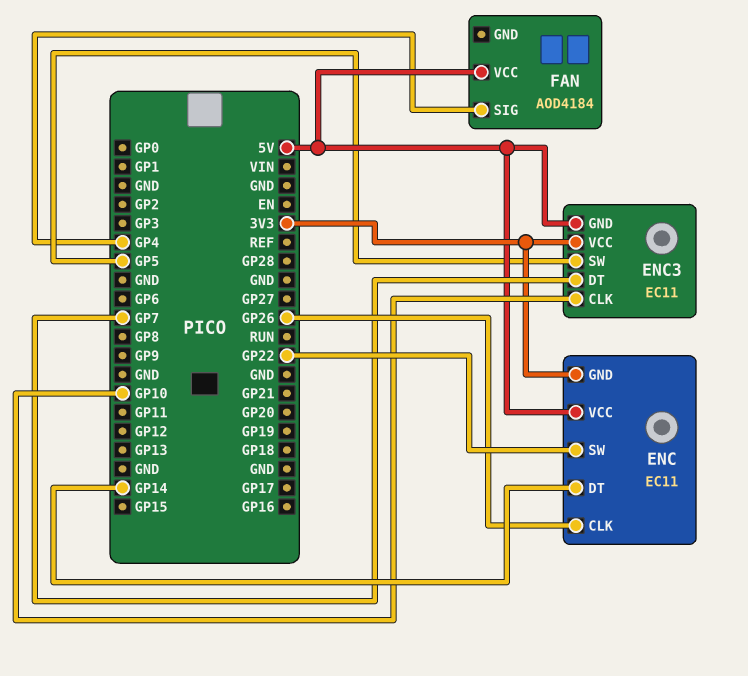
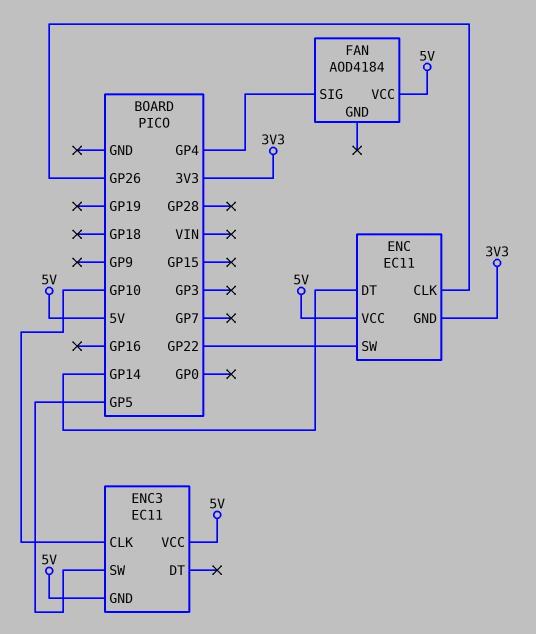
ENC3 pin DT: GP7 -> none
ENC3 pin VCC: 3V3 -> 5V

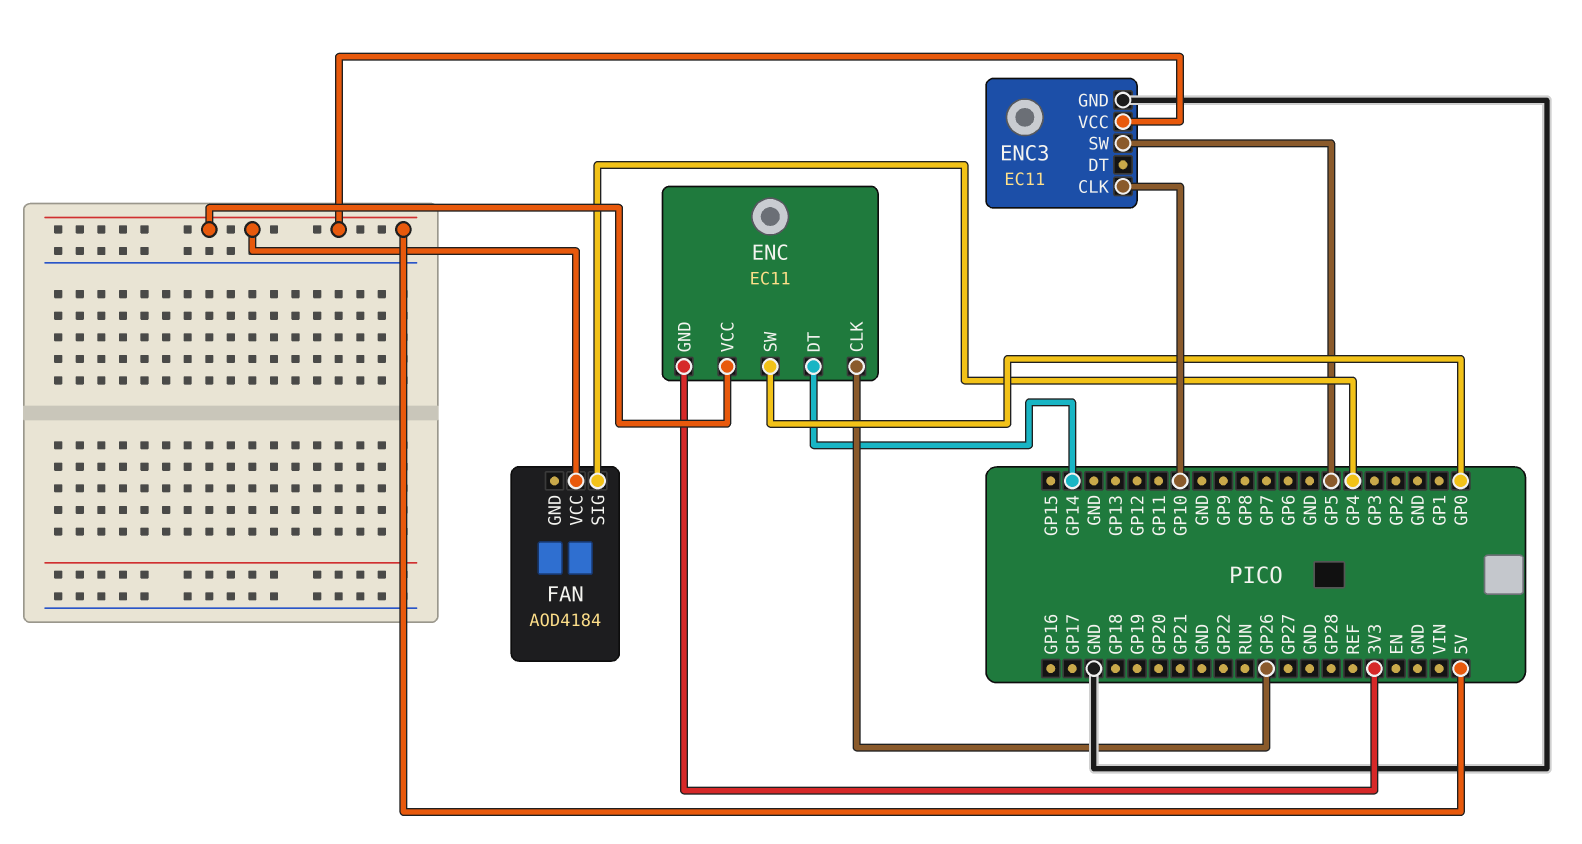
ENC pin SW: GP22 -> GP0
ENC3 pin GND: 5V -> GND

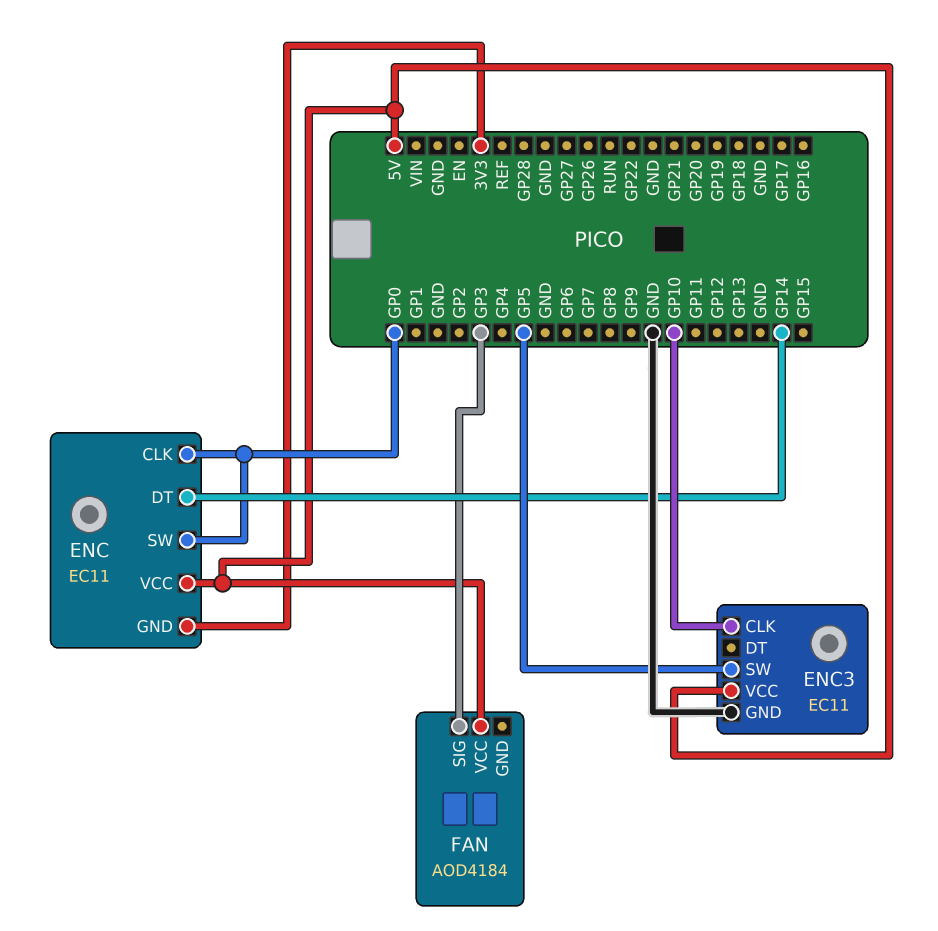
ENC pin CLK: GP26 -> GP0
FAN pin SIG: GP4 -> GP3

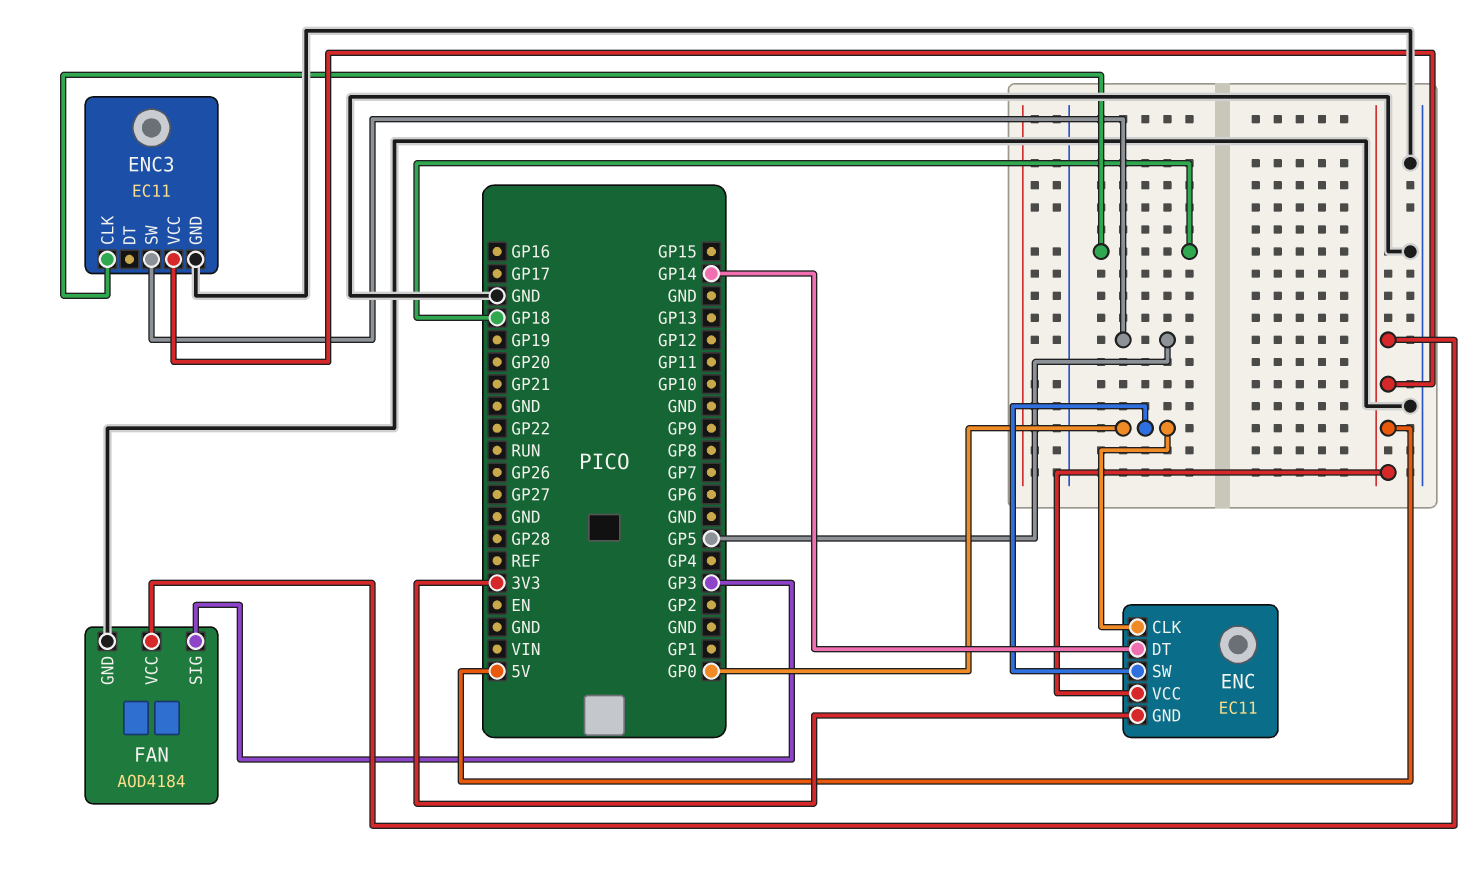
ENC3 pin CLK: GP10 -> GP18
FAN pin GND: none -> GND

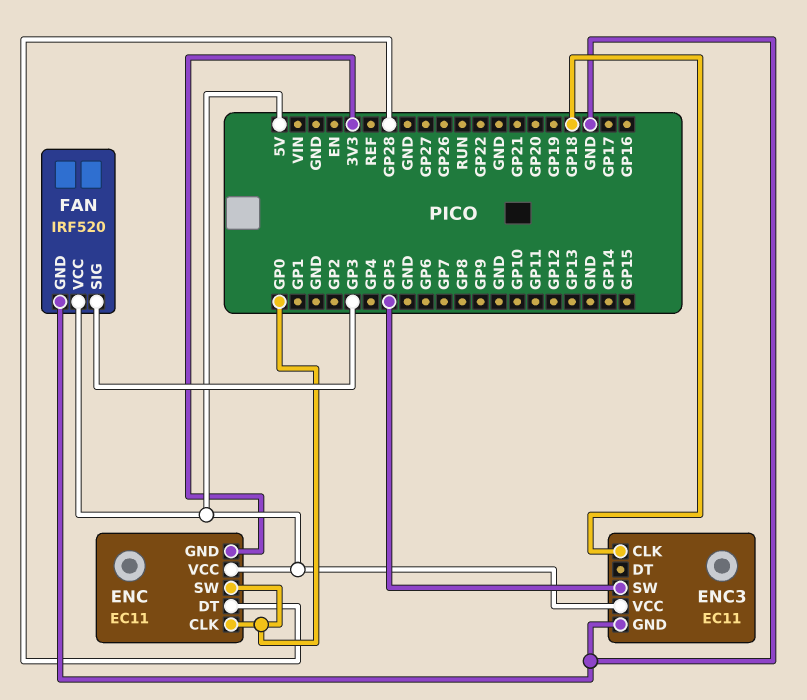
ENC pin DT: GP14 -> GP28
FAN: AOD4184 -> IRF520

